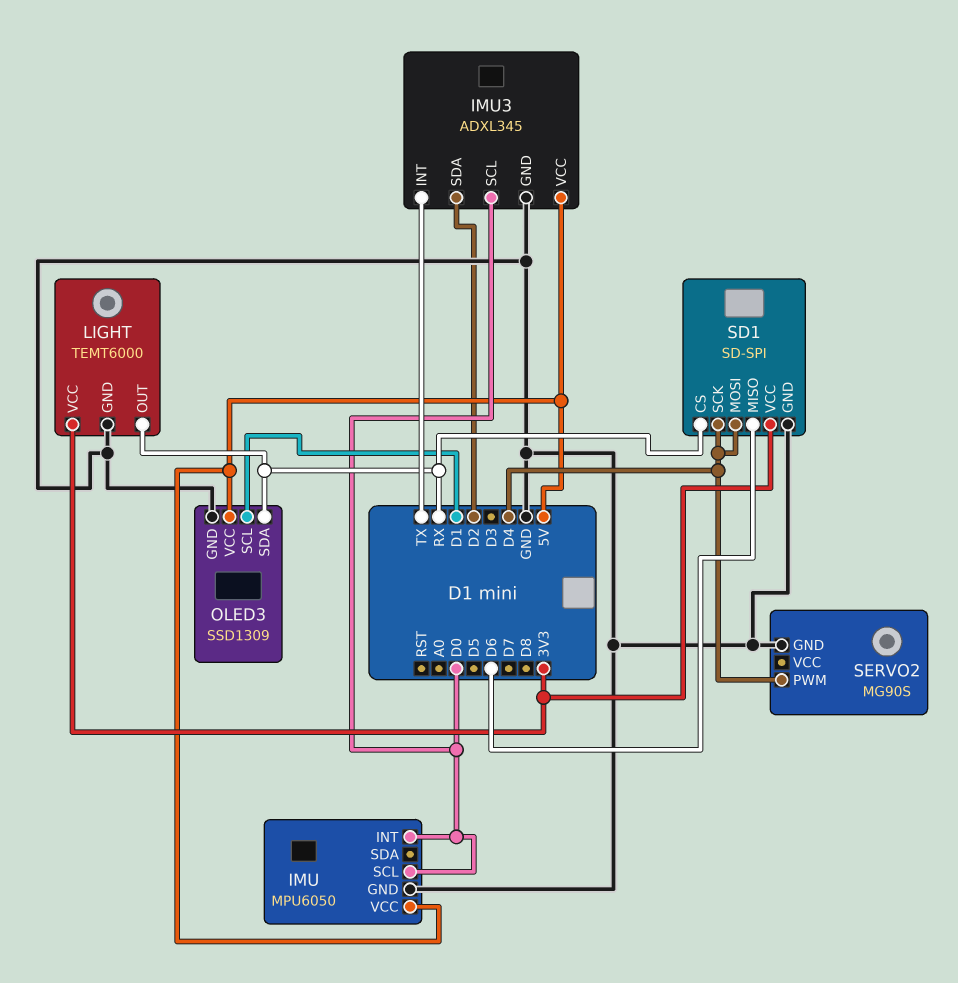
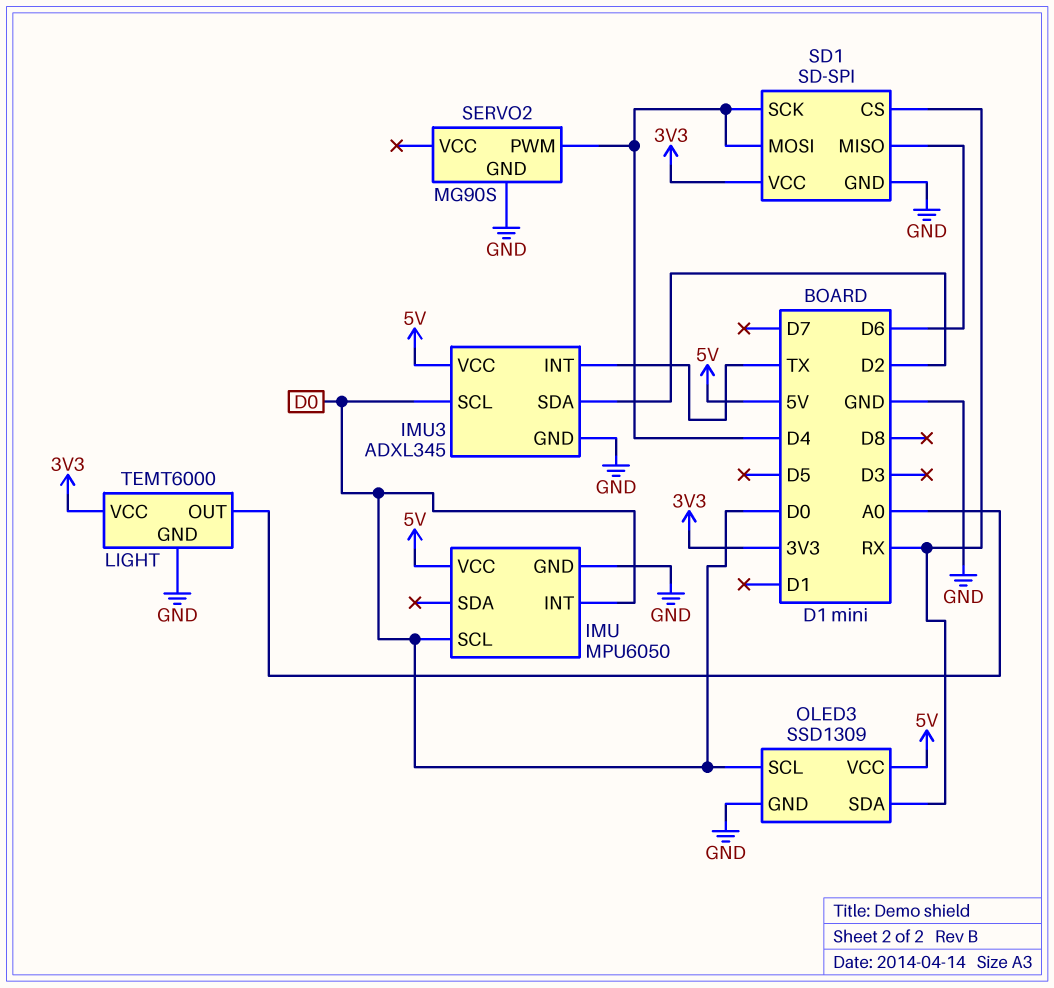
LIGHT pin OUT: RX -> A0
OLED3 pin SCL: D1 -> D0

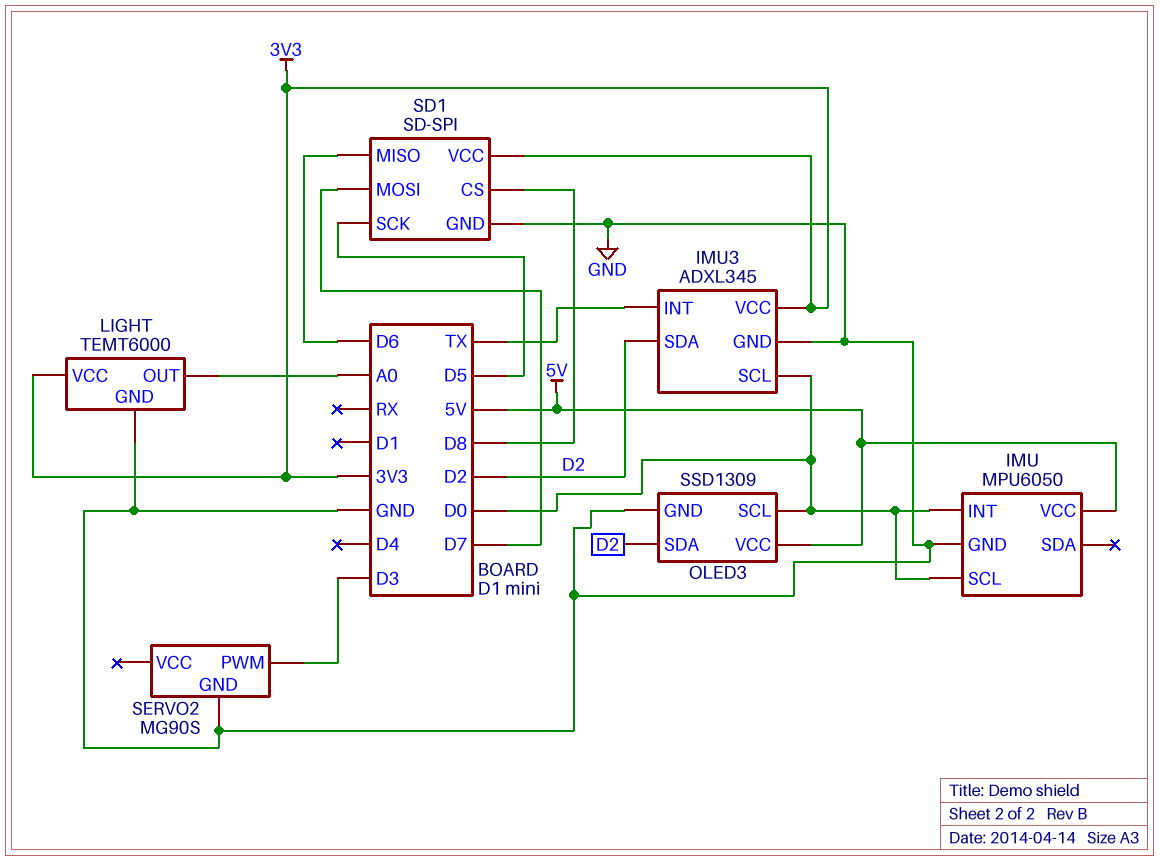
IMU3 pin VCC: 5V -> 3V3
OLED3 pin SDA: RX -> D2
SD1 pin CS: RX -> D8
SD1 pin MOSI: D4 -> D7
SD1 pin SCK: D4 -> D5
SERVO2 pin PWM: D4 -> D3

